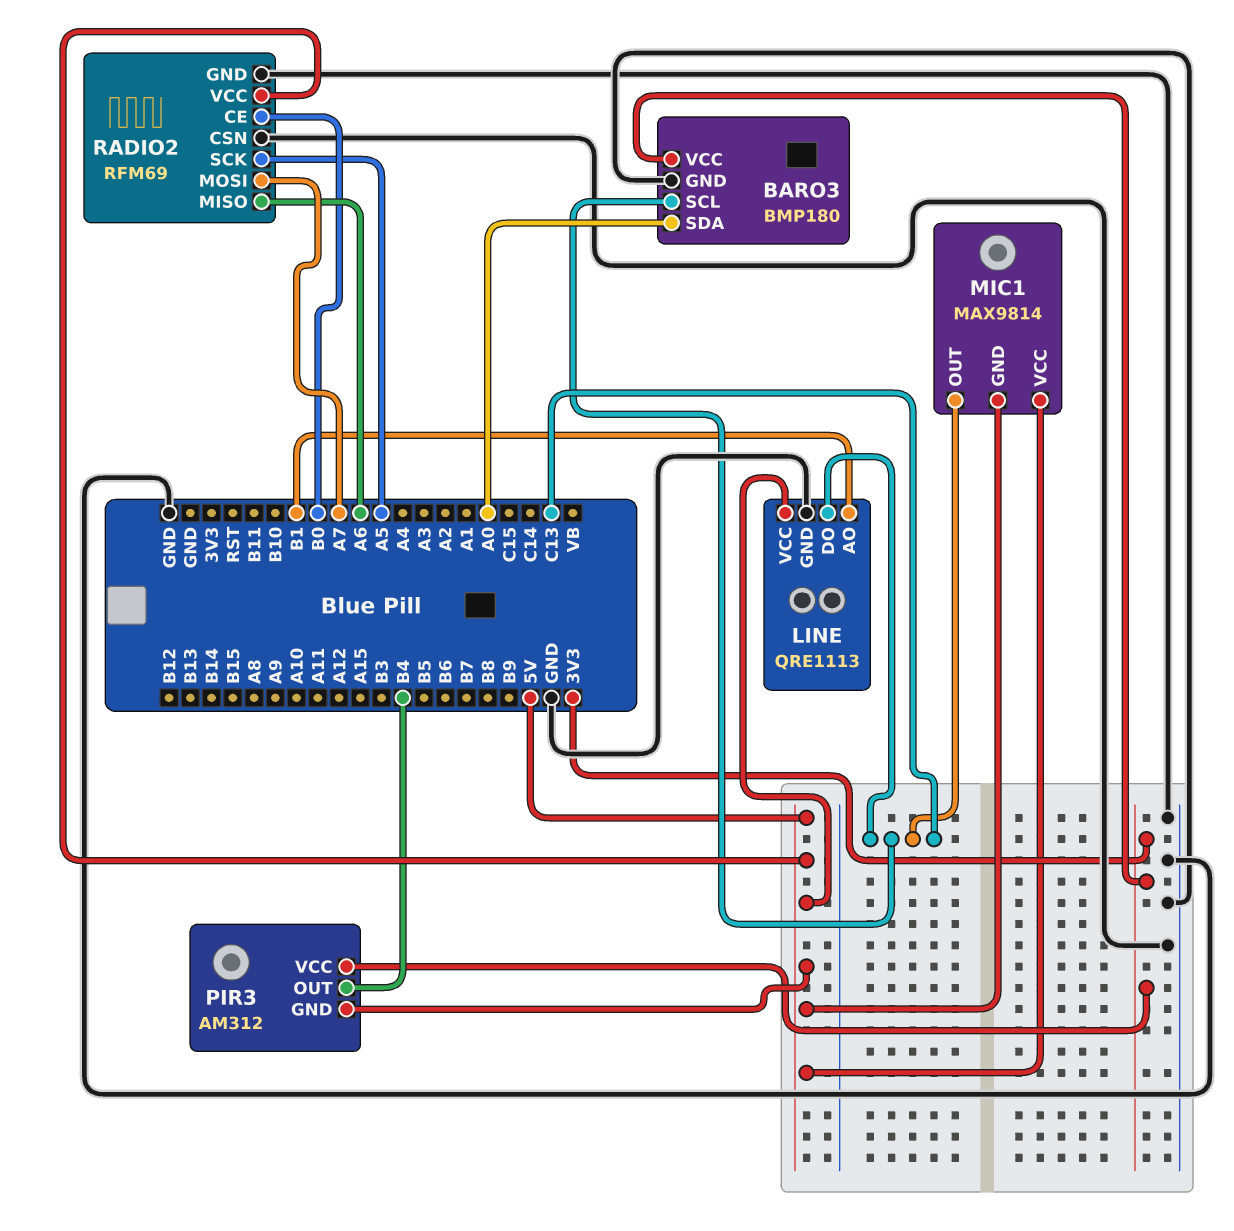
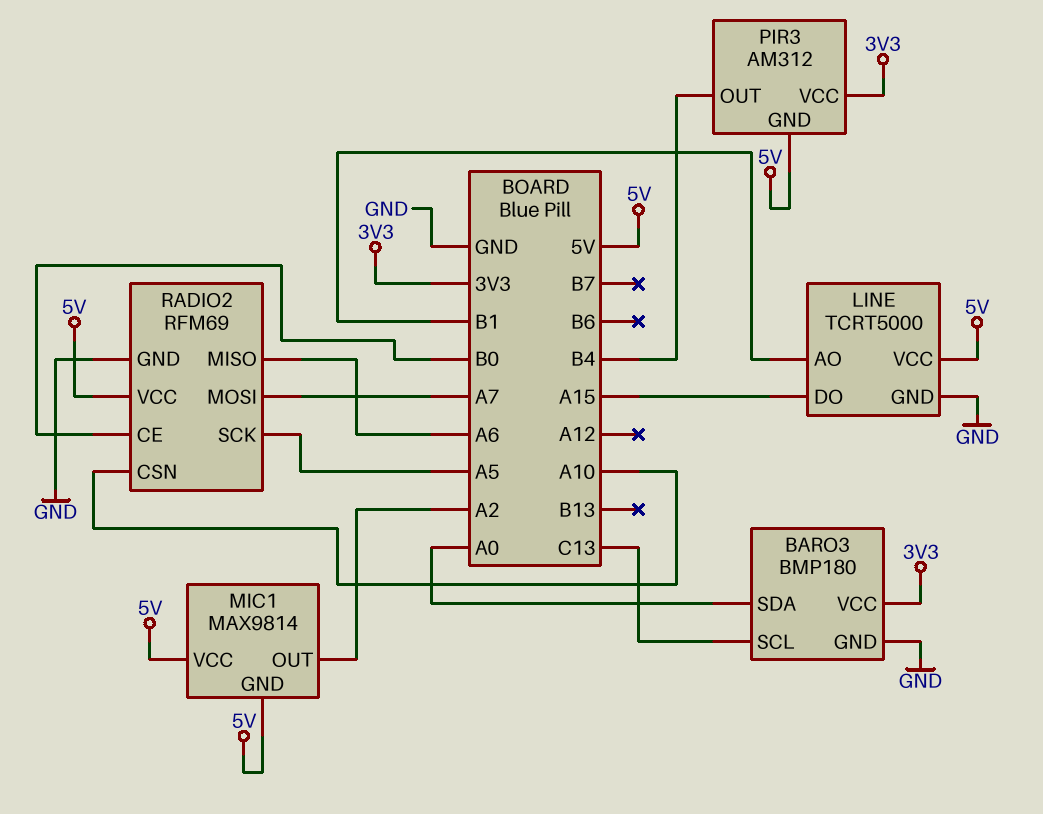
LINE: QRE1113 -> TCRT5000
LINE pin DO: C13 -> A15
MIC1 pin OUT: C13 -> A2
RADIO2 pin CSN: GND -> A10

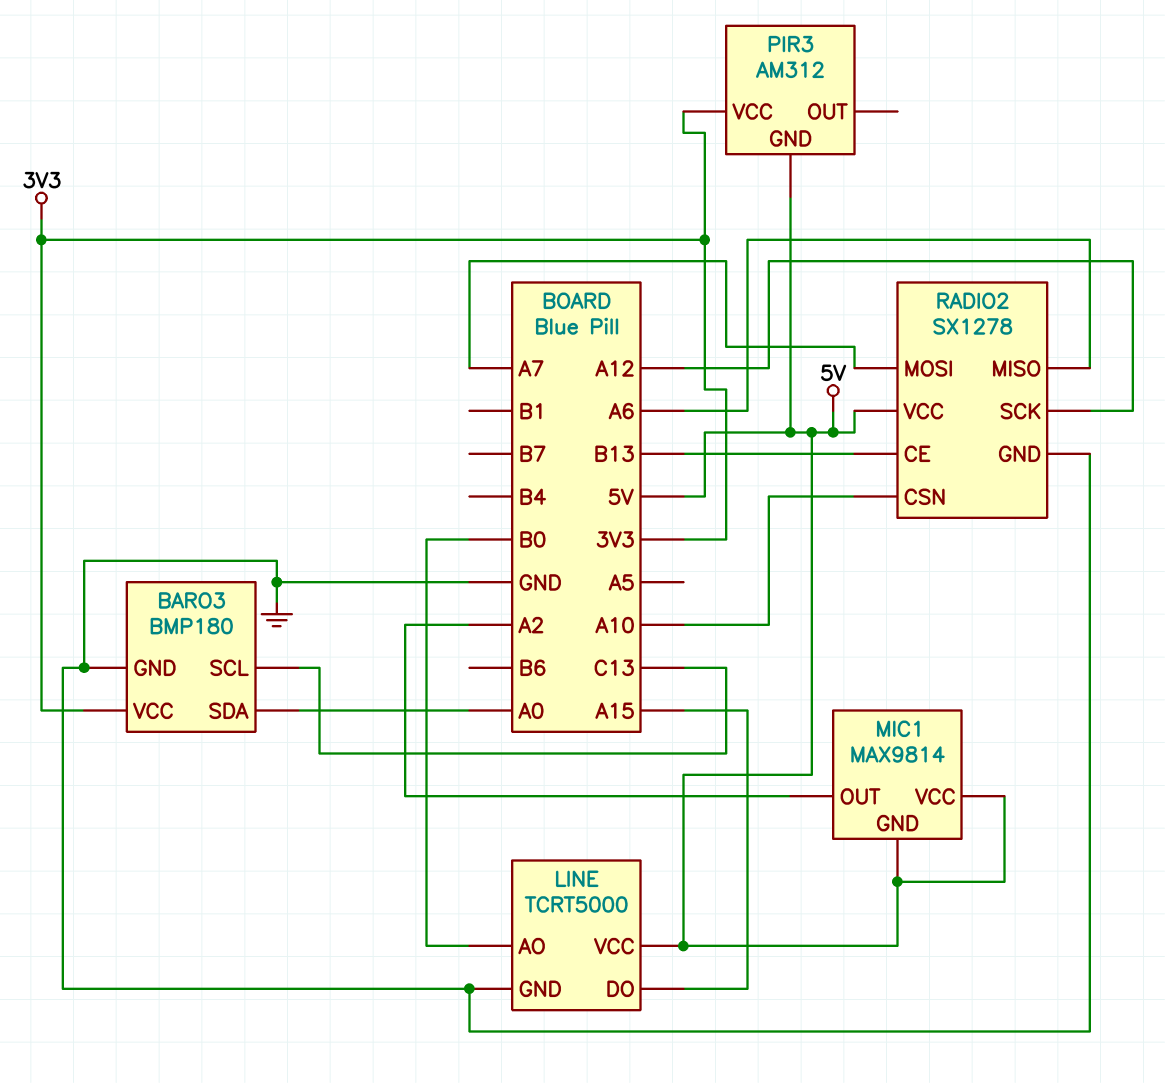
LINE pin AO: B1 -> B0
PIR3 pin OUT: B4 -> none
RADIO2: RFM69 -> SX1278
RADIO2 pin CE: B0 -> B13
RADIO2 pin SCK: A5 -> A12

